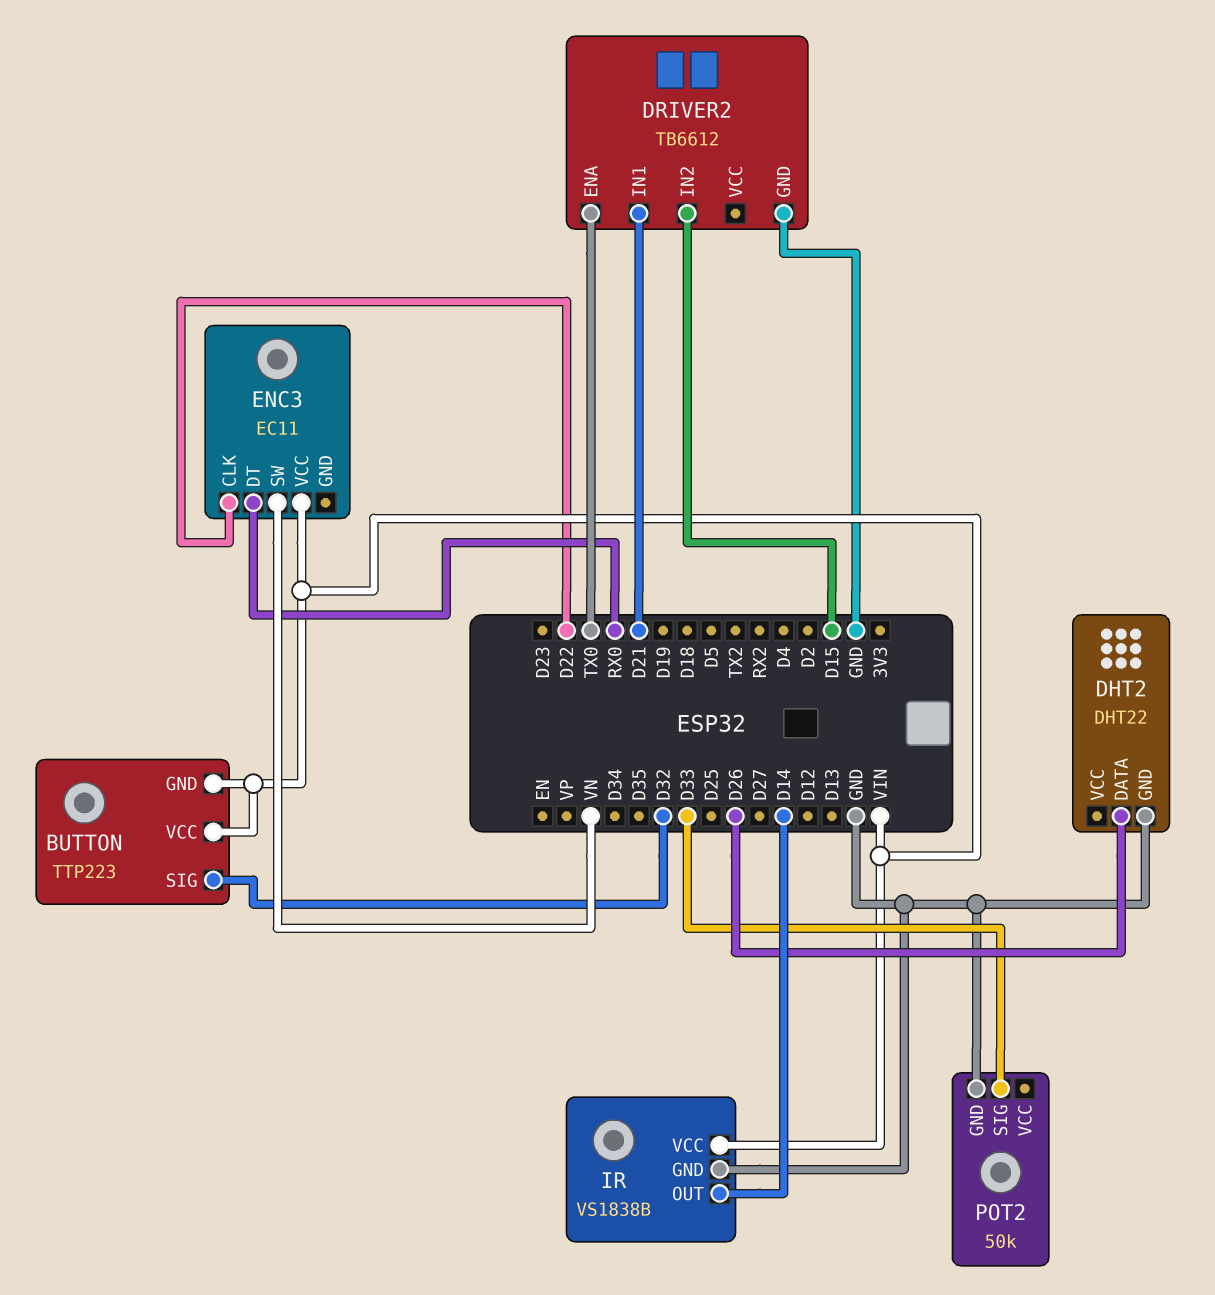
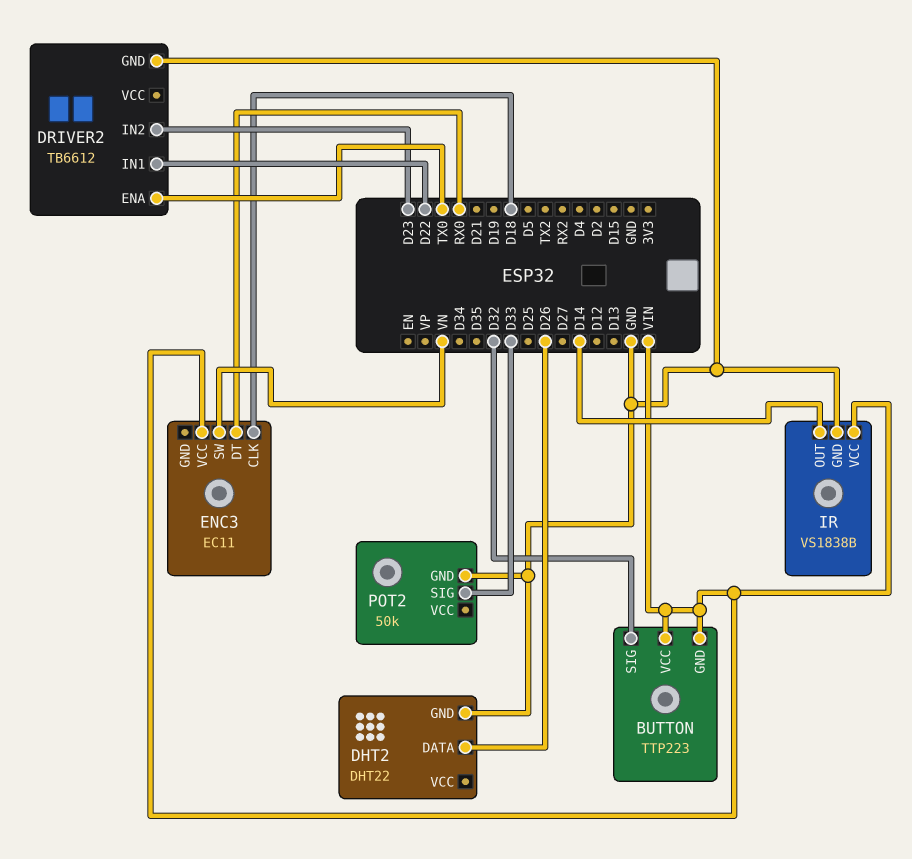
DRIVER2 pin IN1: D21 -> D22
DRIVER2 pin IN2: D15 -> D23
ENC3 pin CLK: D22 -> D18

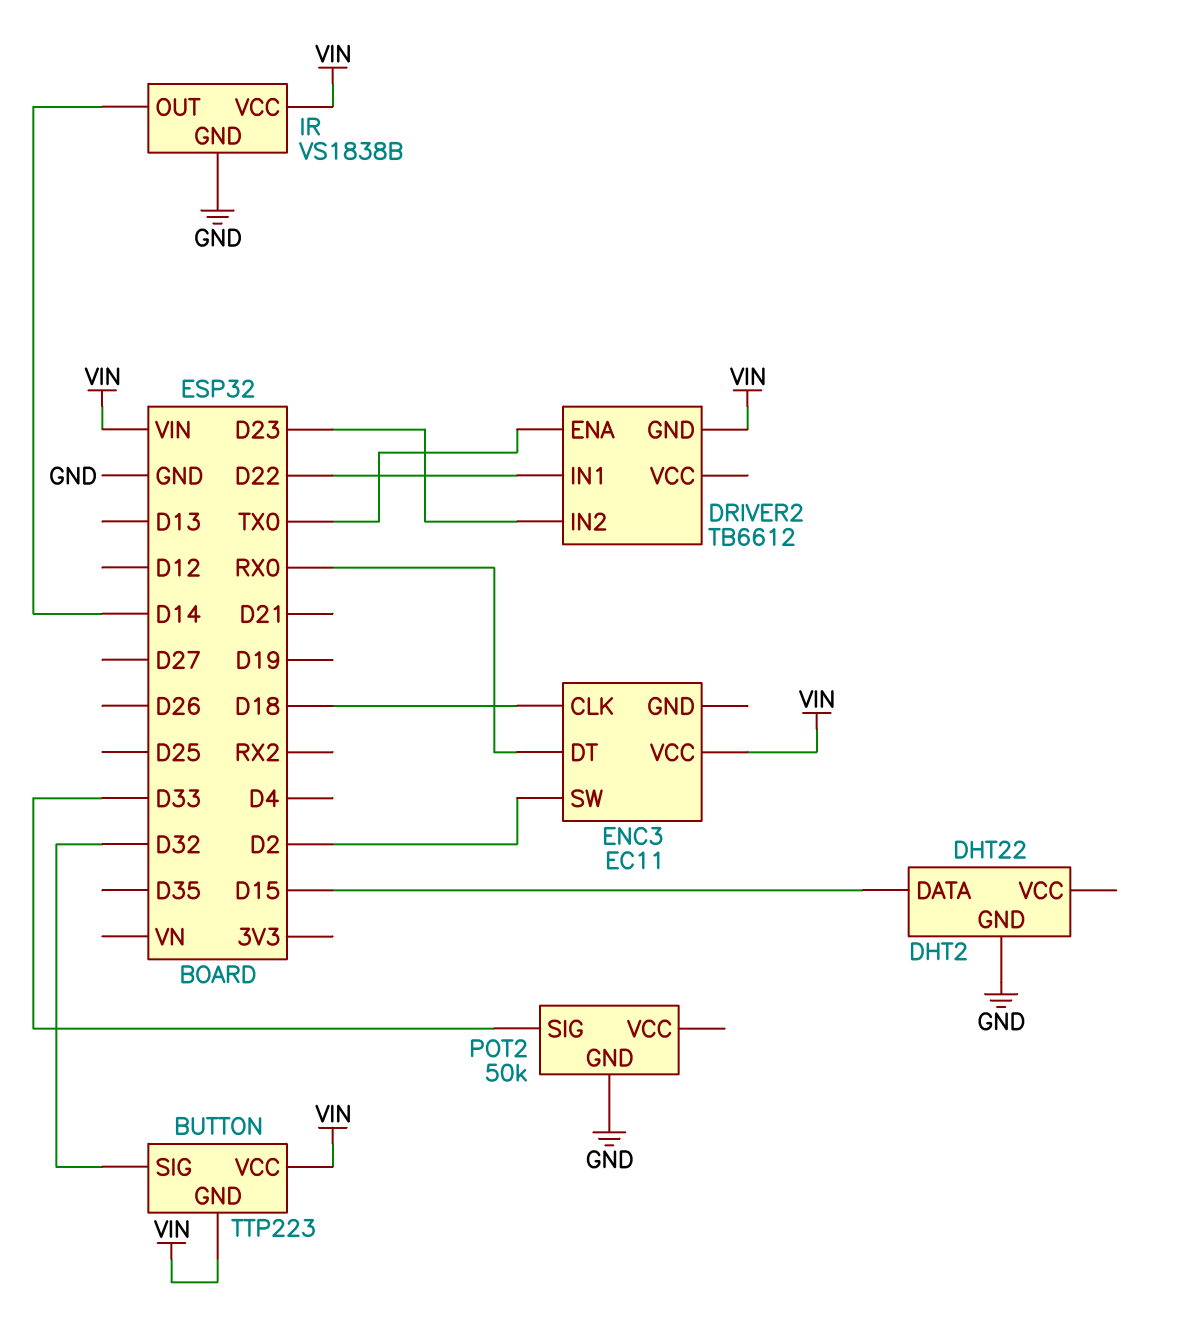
DHT2 pin DATA: D26 -> D15
DRIVER2 pin GND: GND -> VIN
ENC3 pin SW: VN -> D2

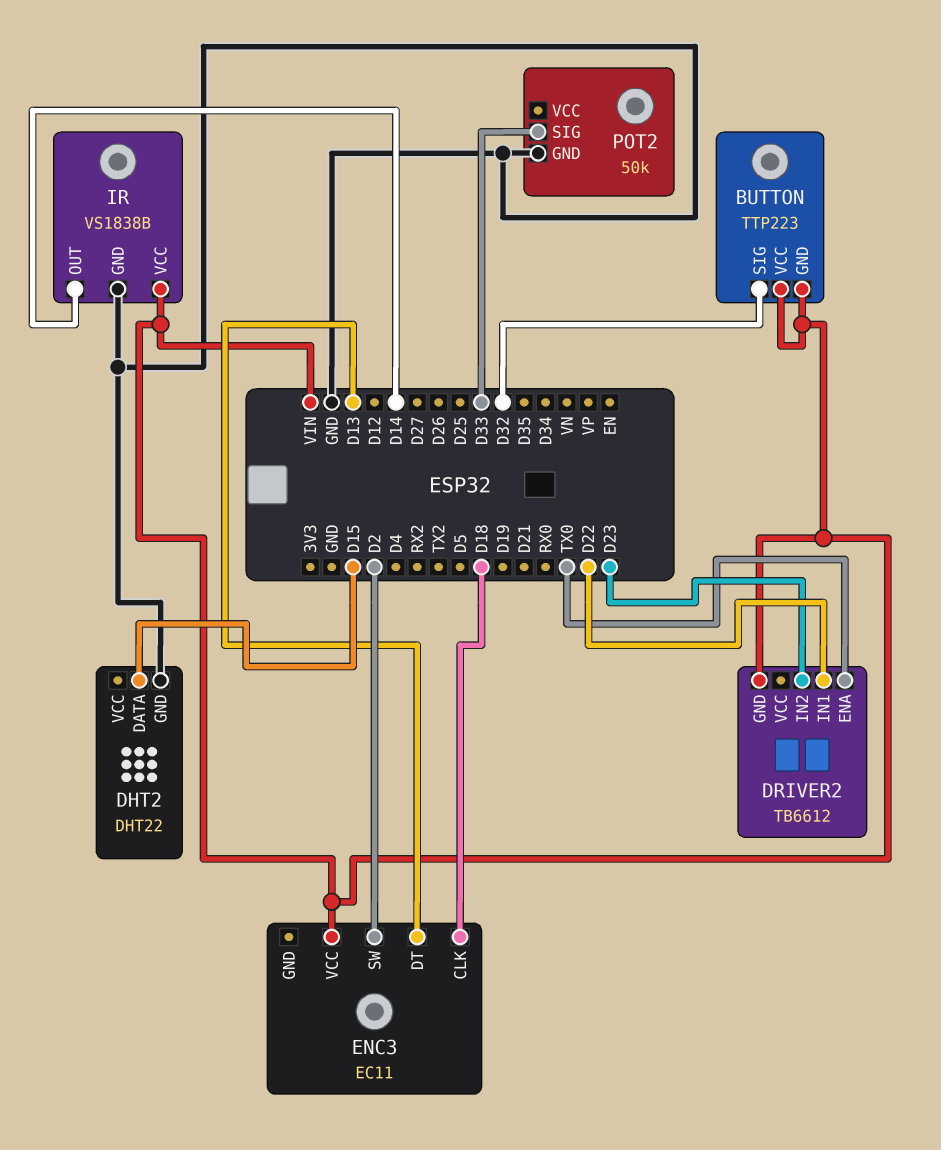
ENC3 pin DT: RX0 -> D13

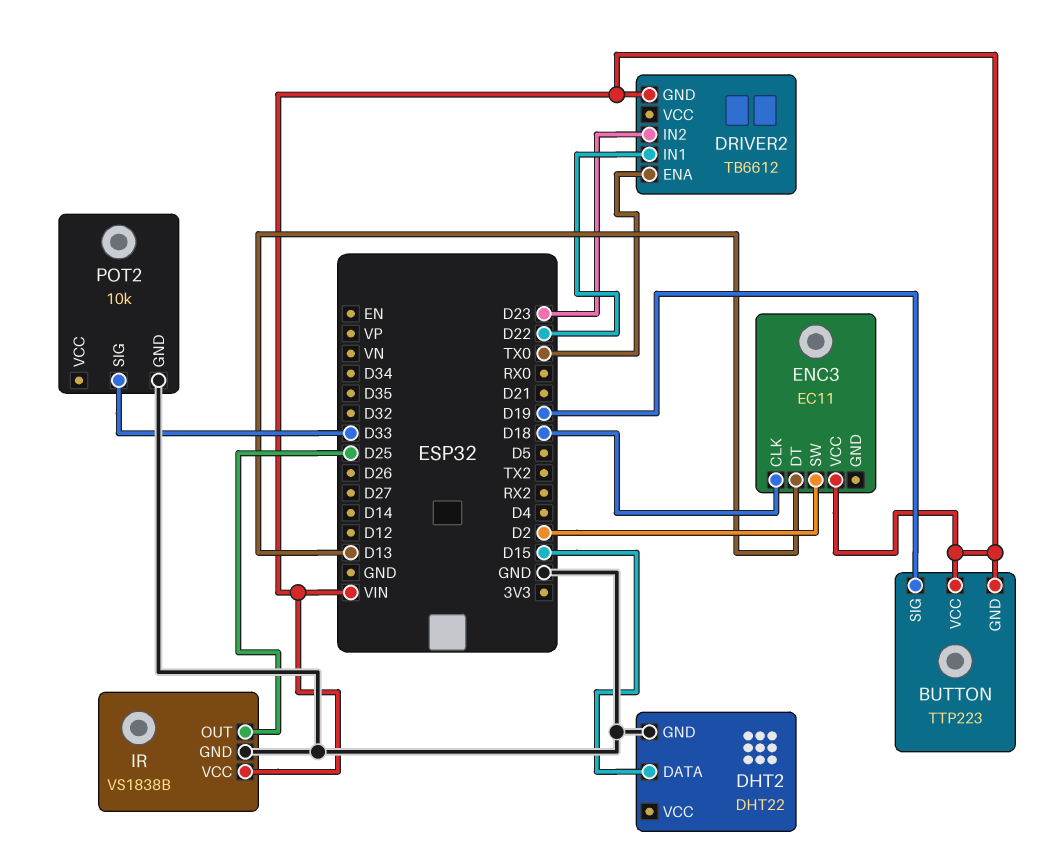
BUTTON pin SIG: D32 -> D19
IR pin OUT: D14 -> D25
POT2: 50k -> 10k

